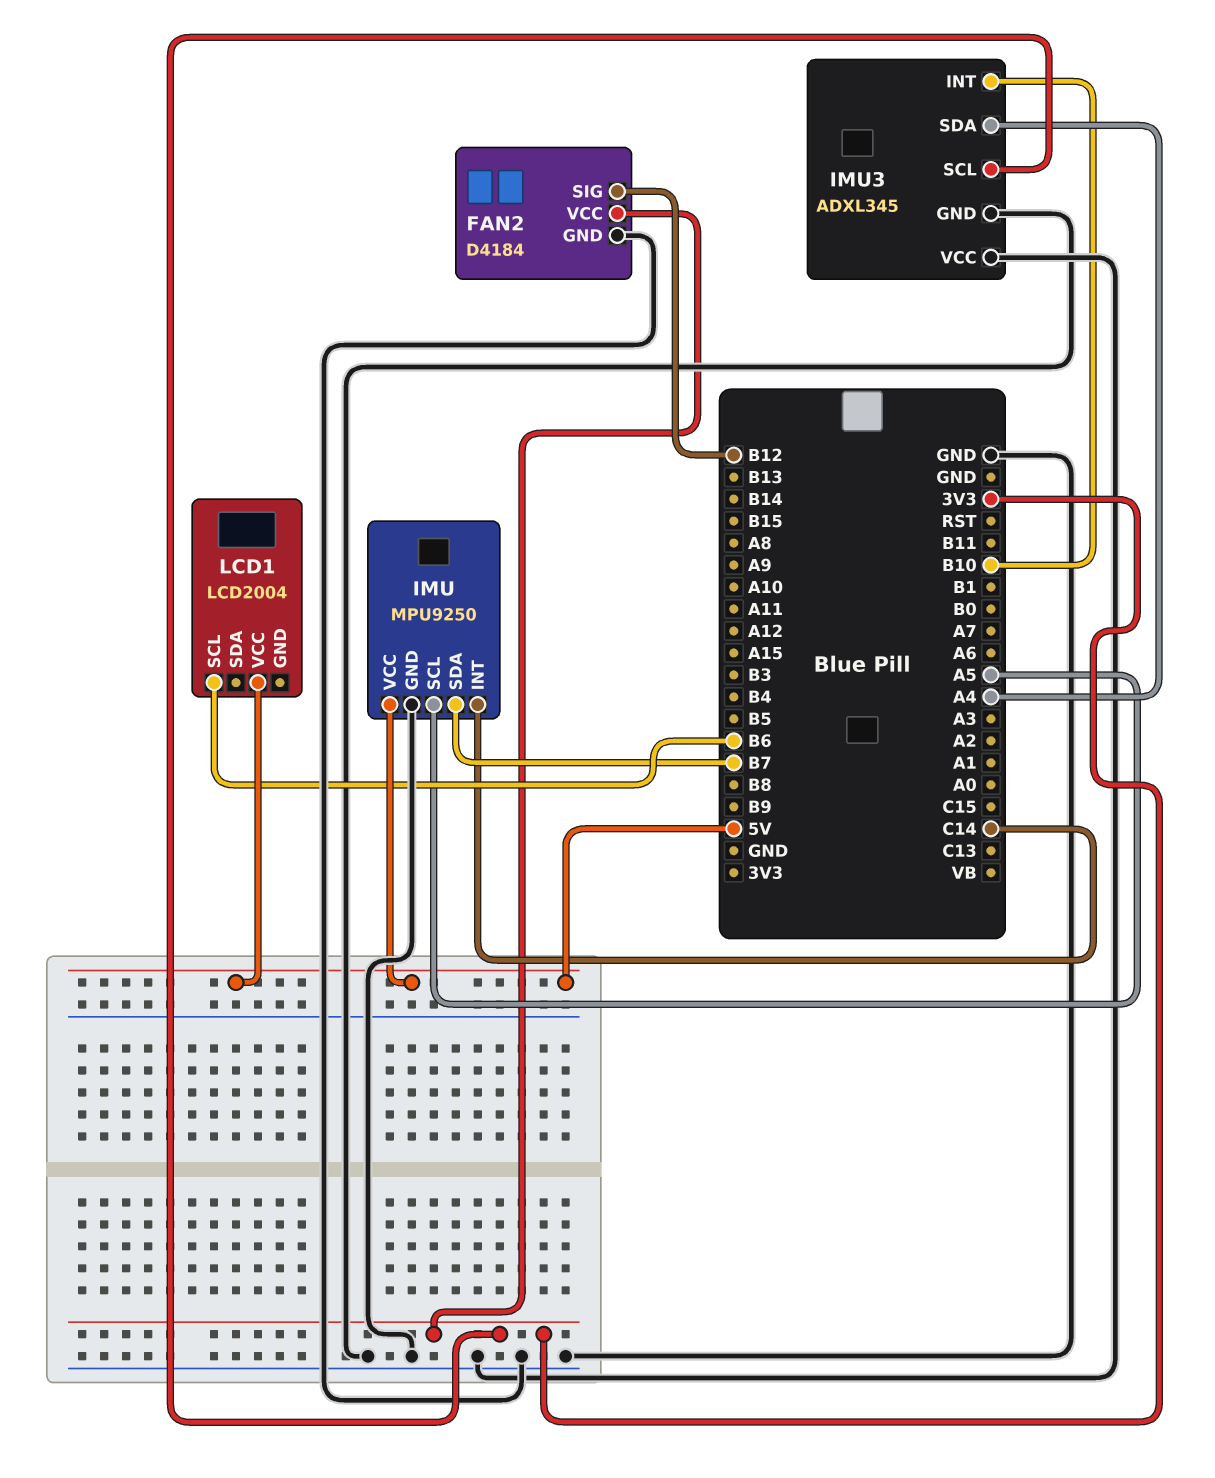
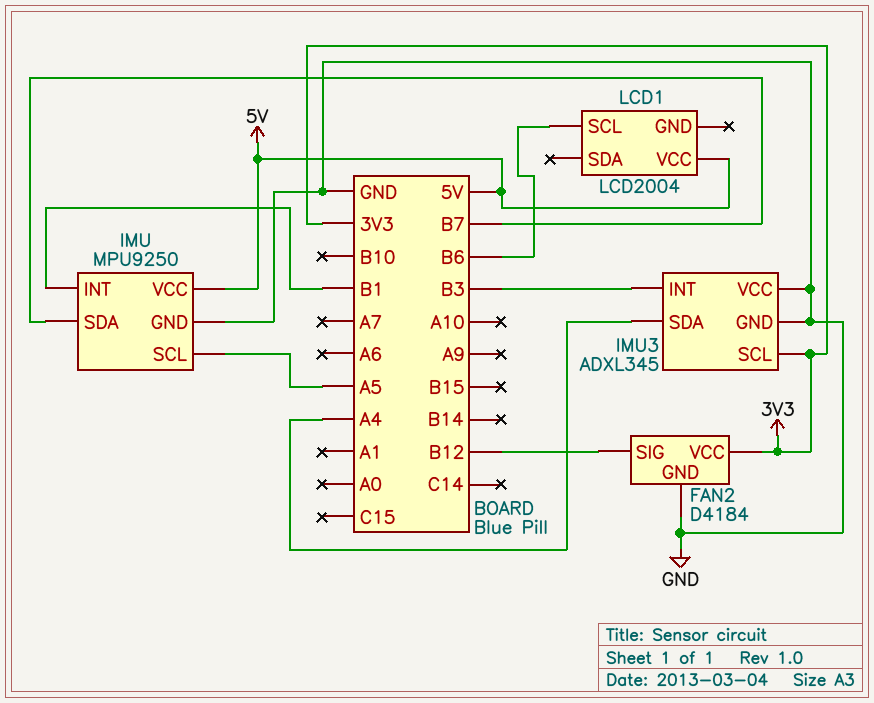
IMU pin INT: C14 -> B1
IMU3 pin INT: B10 -> B3

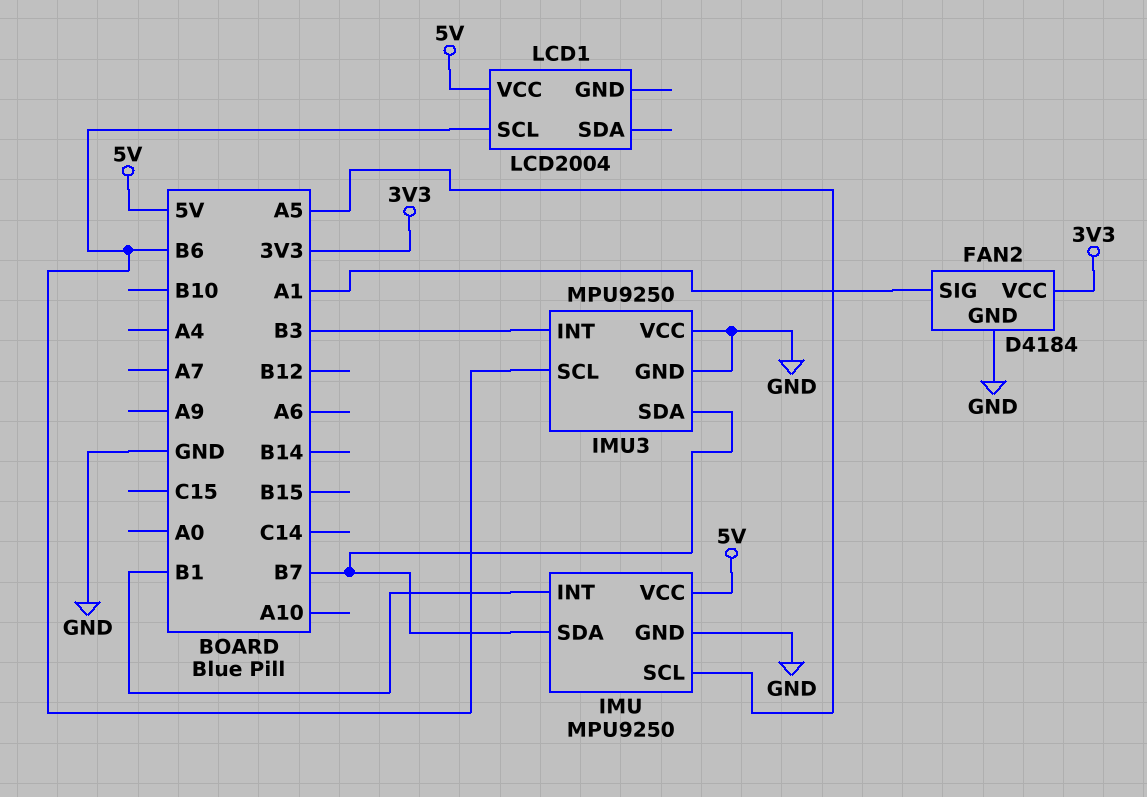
FAN2 pin SIG: B12 -> A1
IMU3: ADXL345 -> MPU9250
IMU3 pin SCL: 3V3 -> B6
IMU3 pin SDA: A4 -> B7

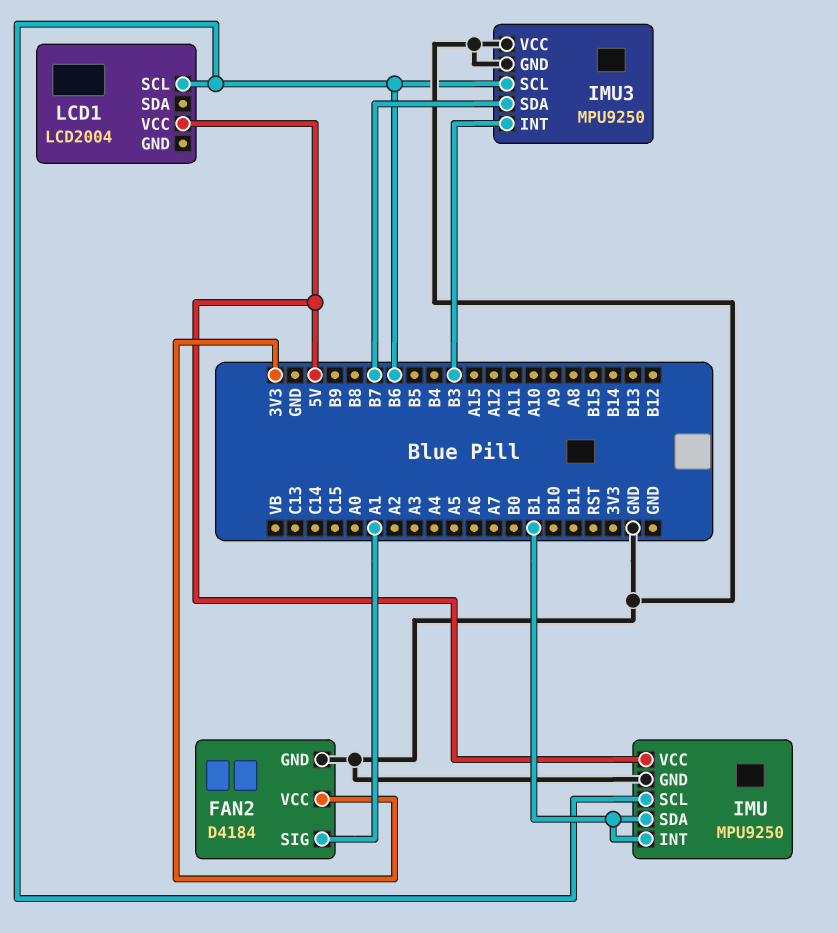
IMU pin SCL: A5 -> B6
IMU pin SDA: B7 -> B1

